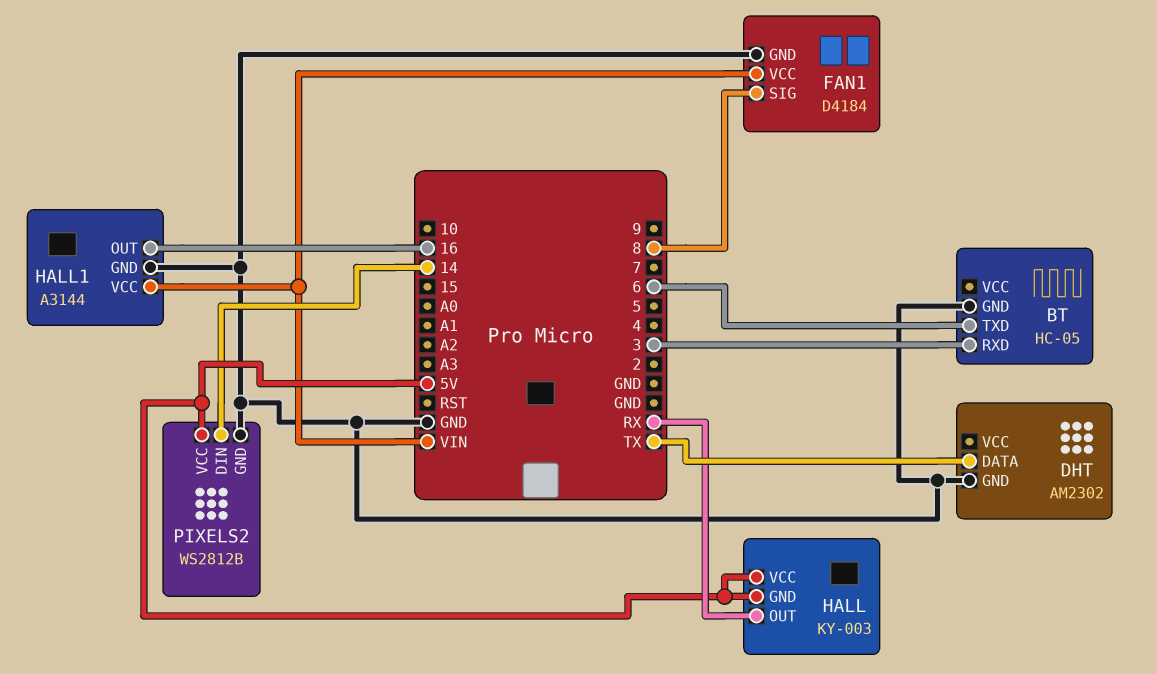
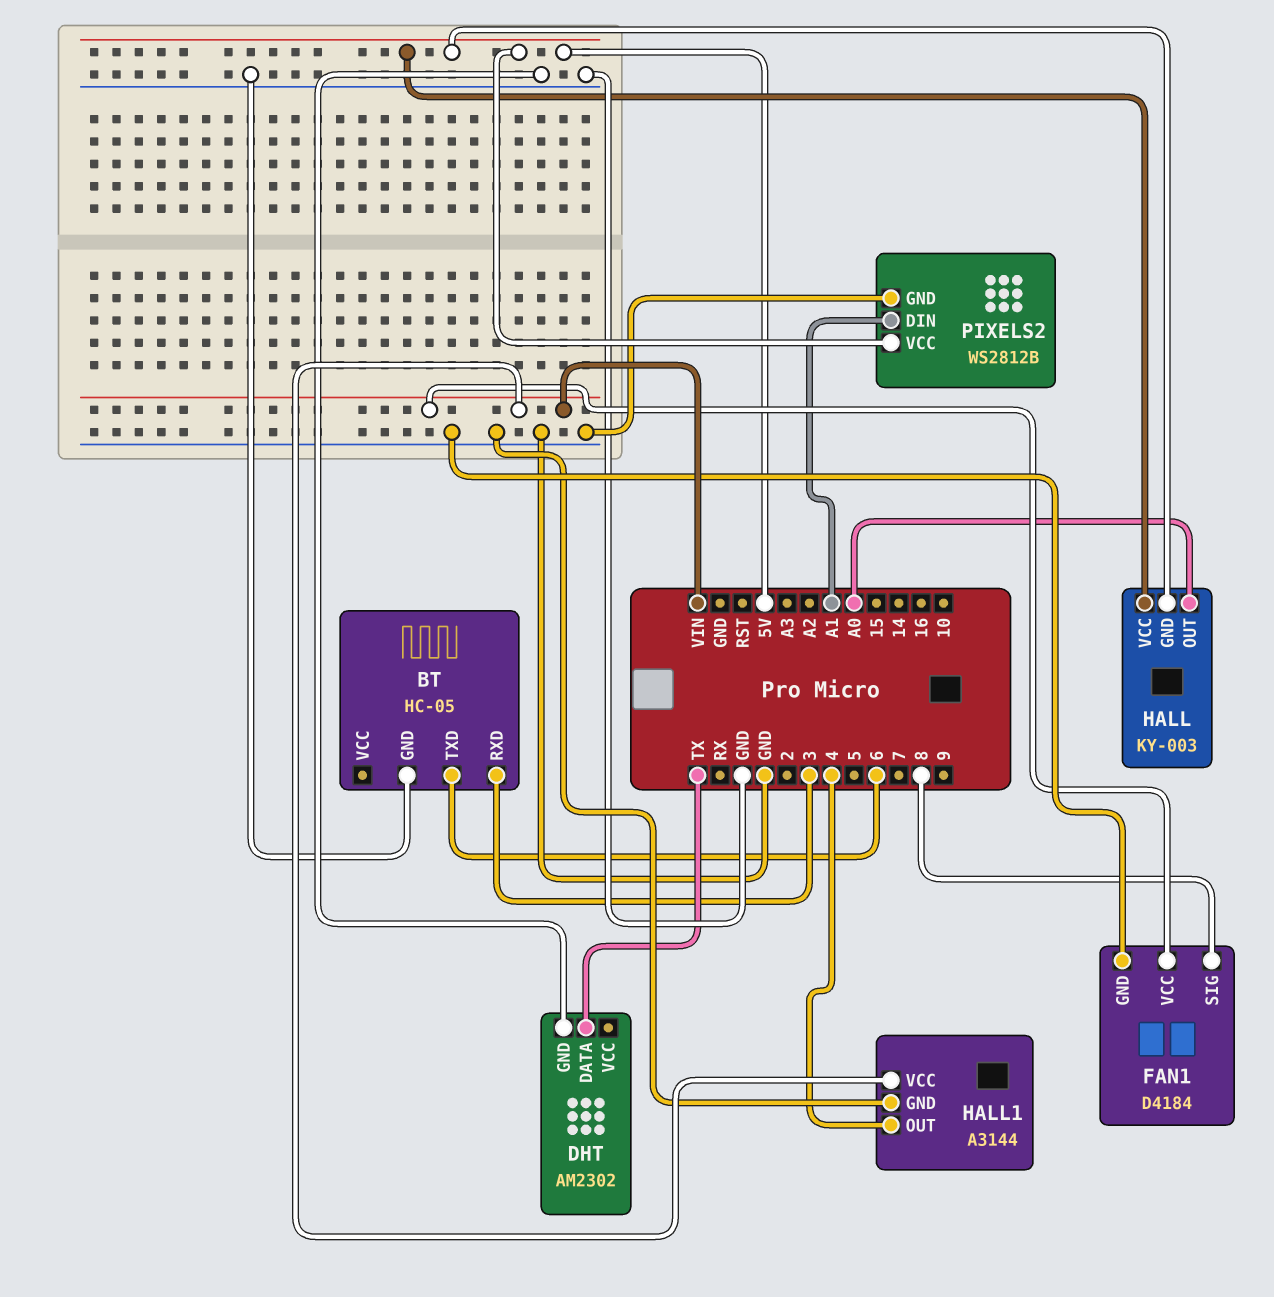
HALL pin OUT: RX -> A0
HALL1 pin OUT: 16 -> 4
PIXELS2 pin DIN: 14 -> A1

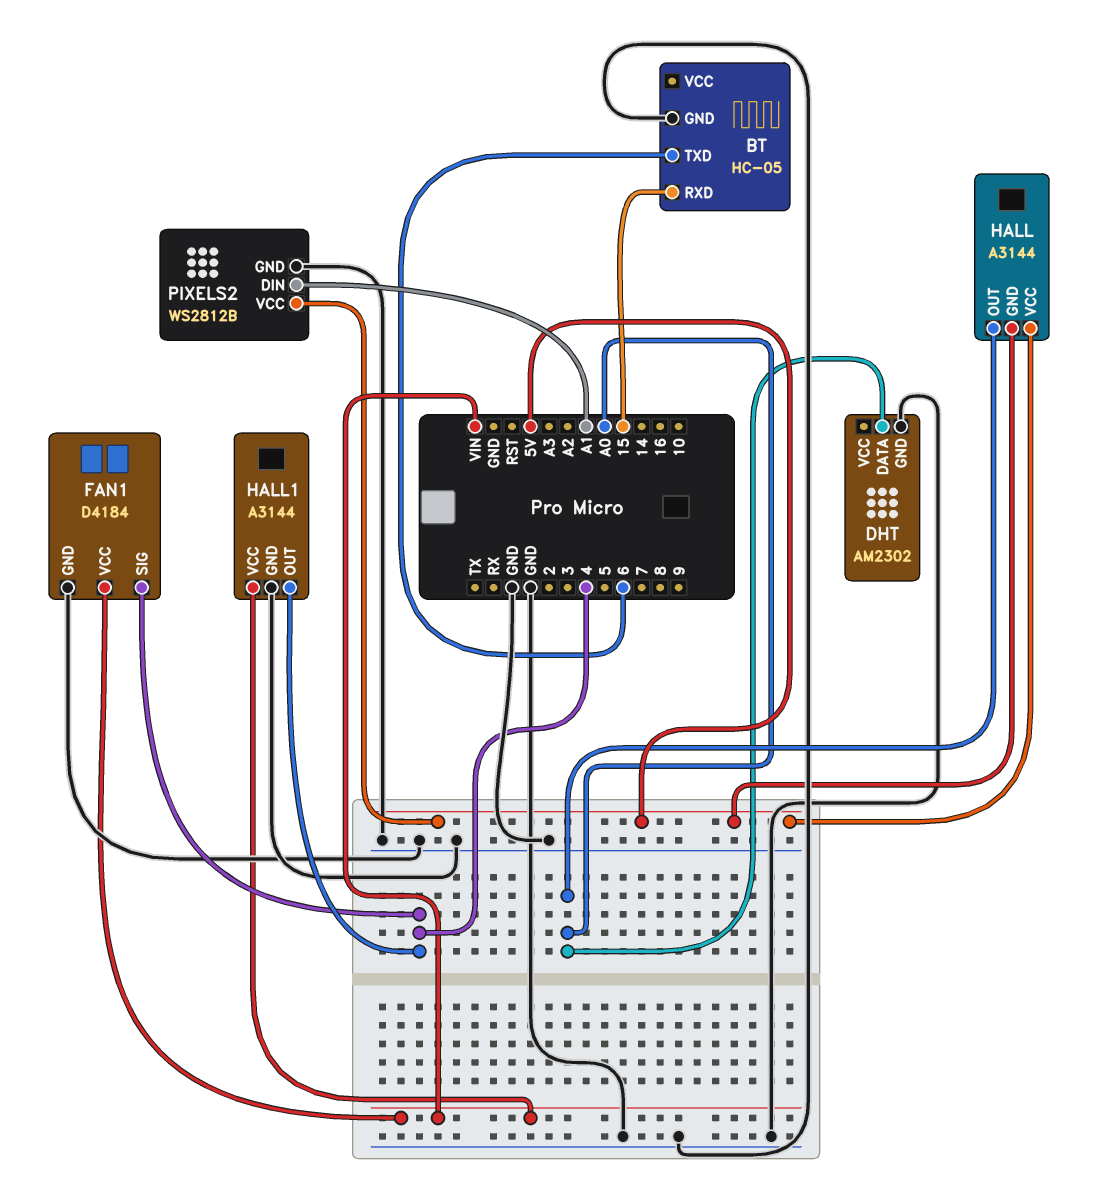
BT pin RXD: 3 -> 15
DHT pin DATA: TX -> A0
FAN1 pin SIG: 8 -> 4
HALL: KY-003 -> A3144

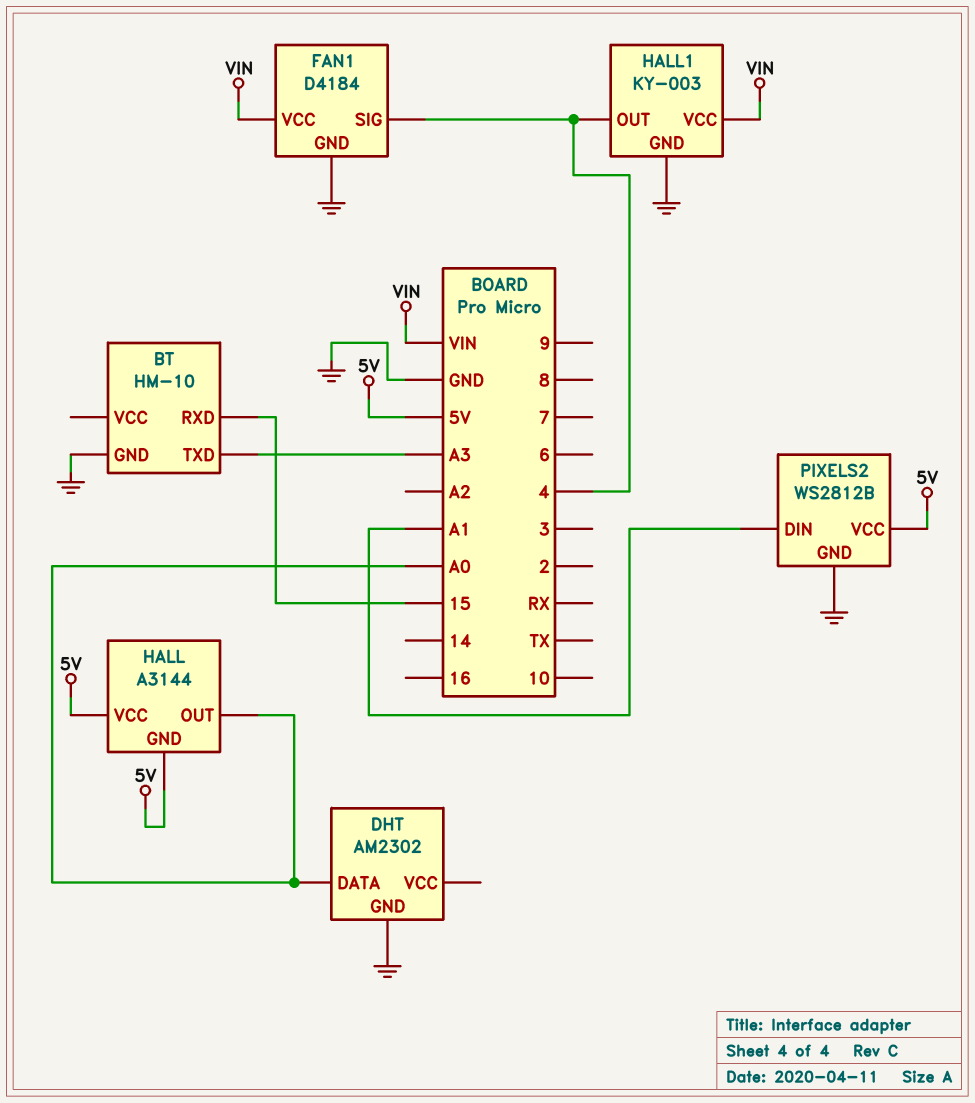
BT: HC-05 -> HM-10
BT pin TXD: 6 -> A3
HALL1: A3144 -> KY-003

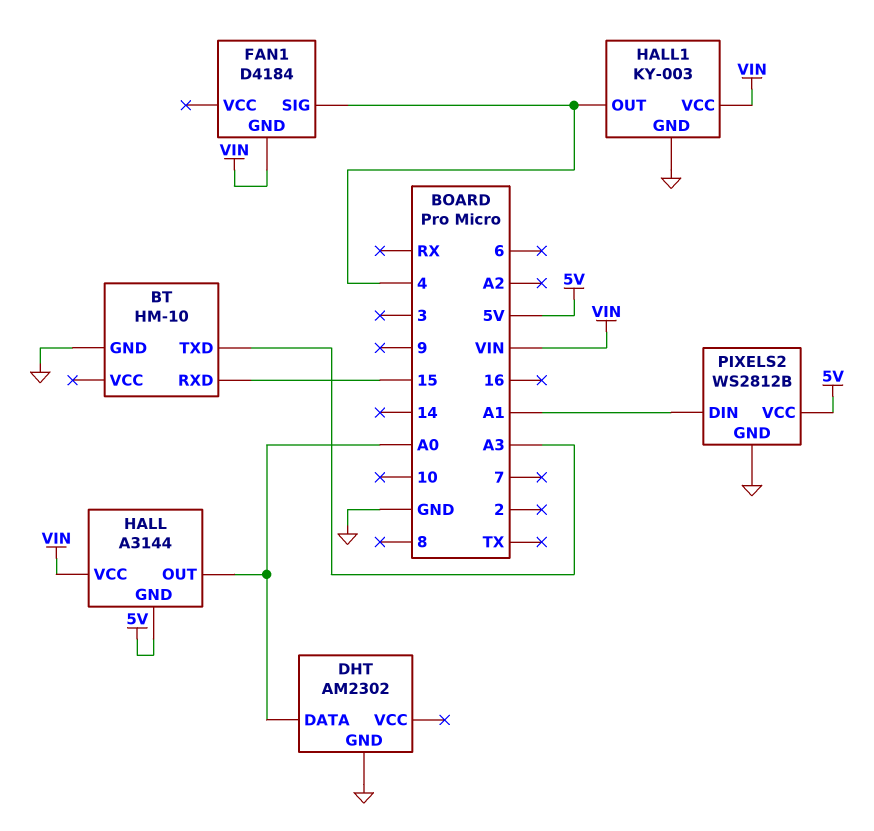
FAN1 pin GND: GND -> VIN
FAN1 pin VCC: VIN -> none
HALL pin VCC: 5V -> VIN

